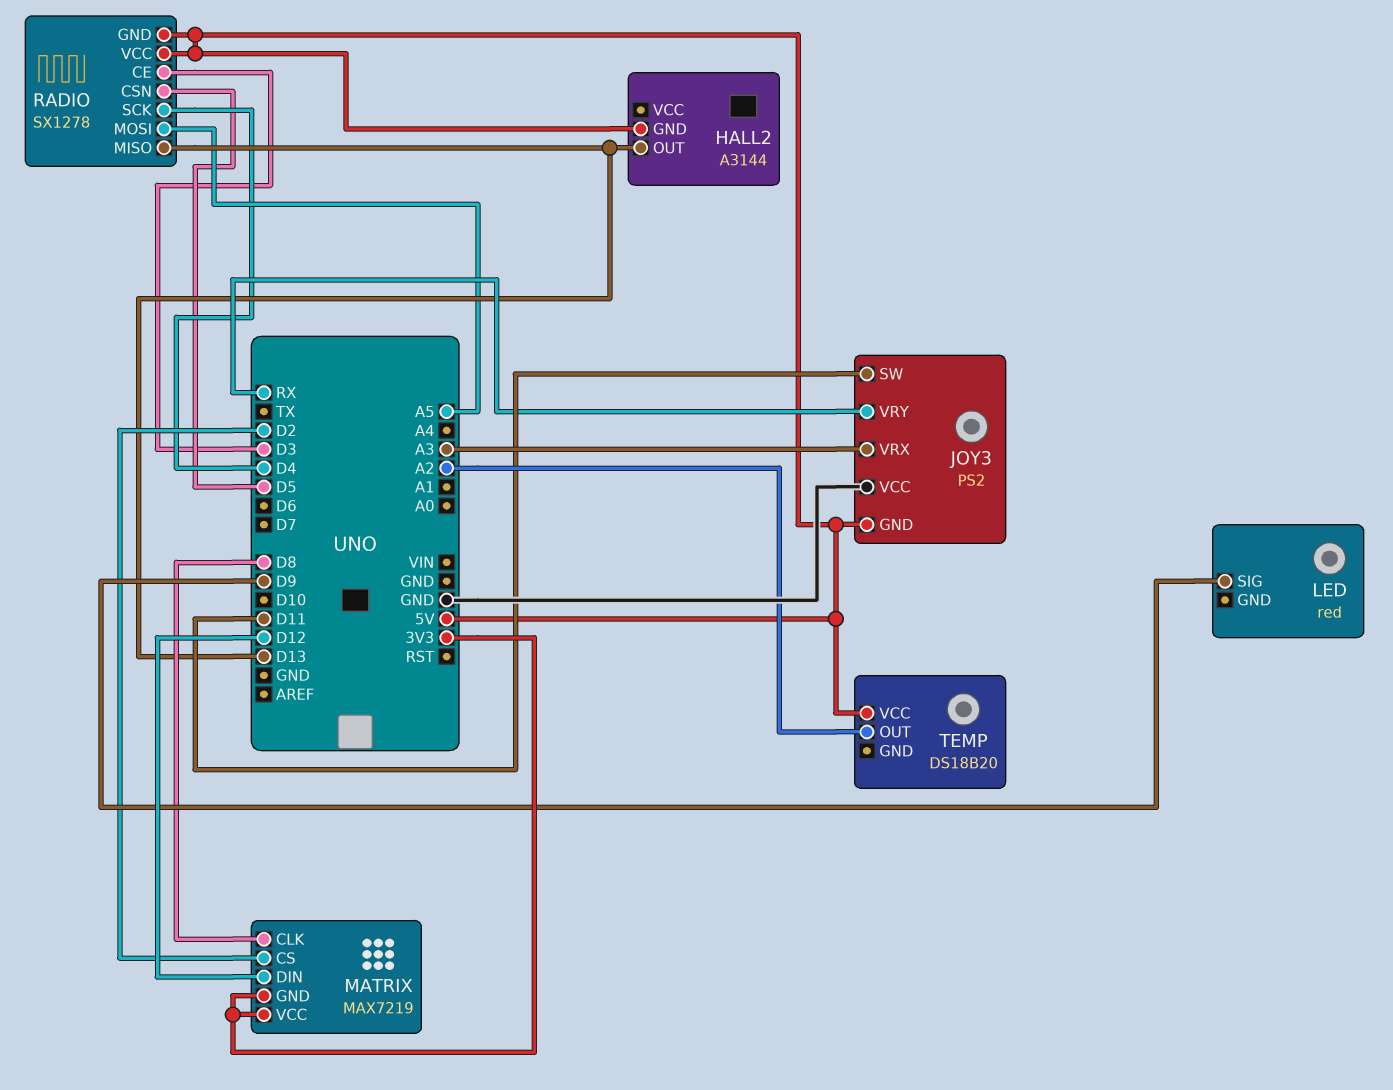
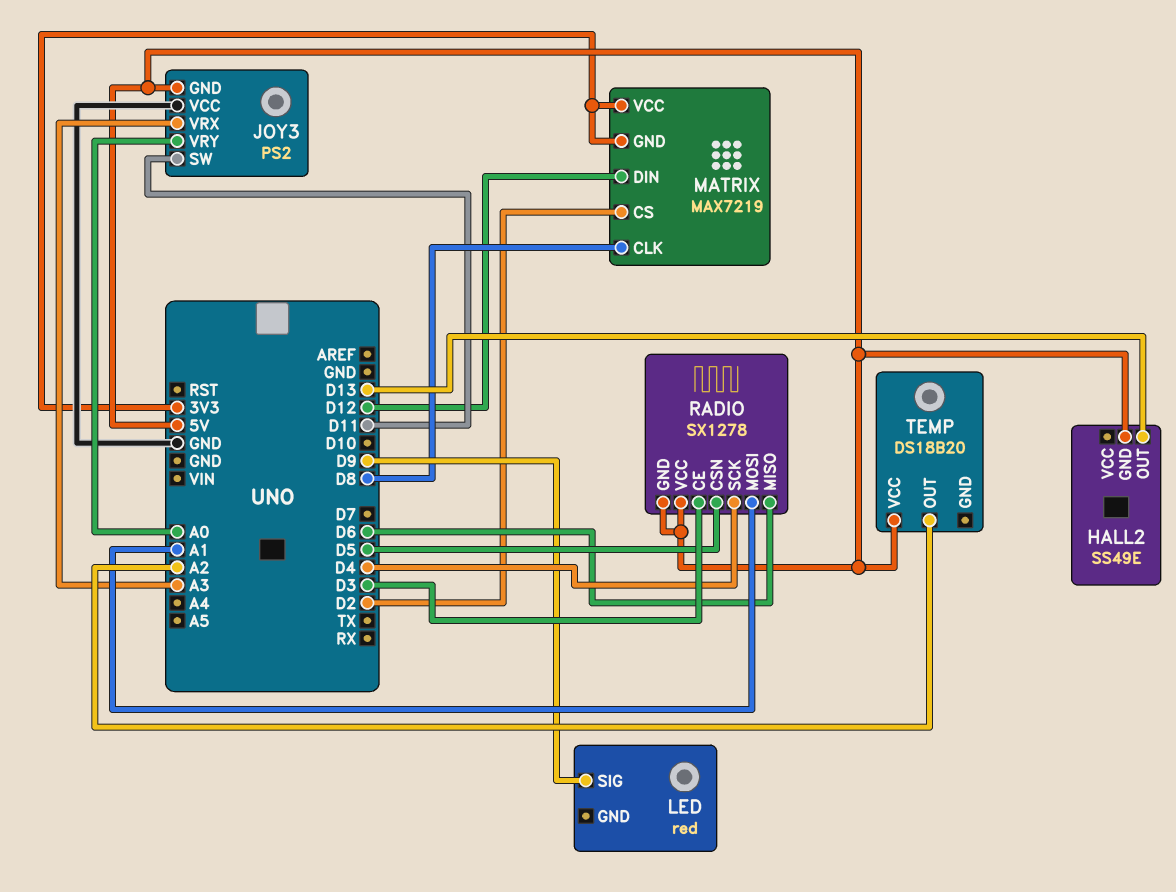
HALL2: A3144 -> SS49E
JOY3 pin VRY: RX -> A0
RADIO pin MISO: D13 -> D6
RADIO pin MOSI: A5 -> A1

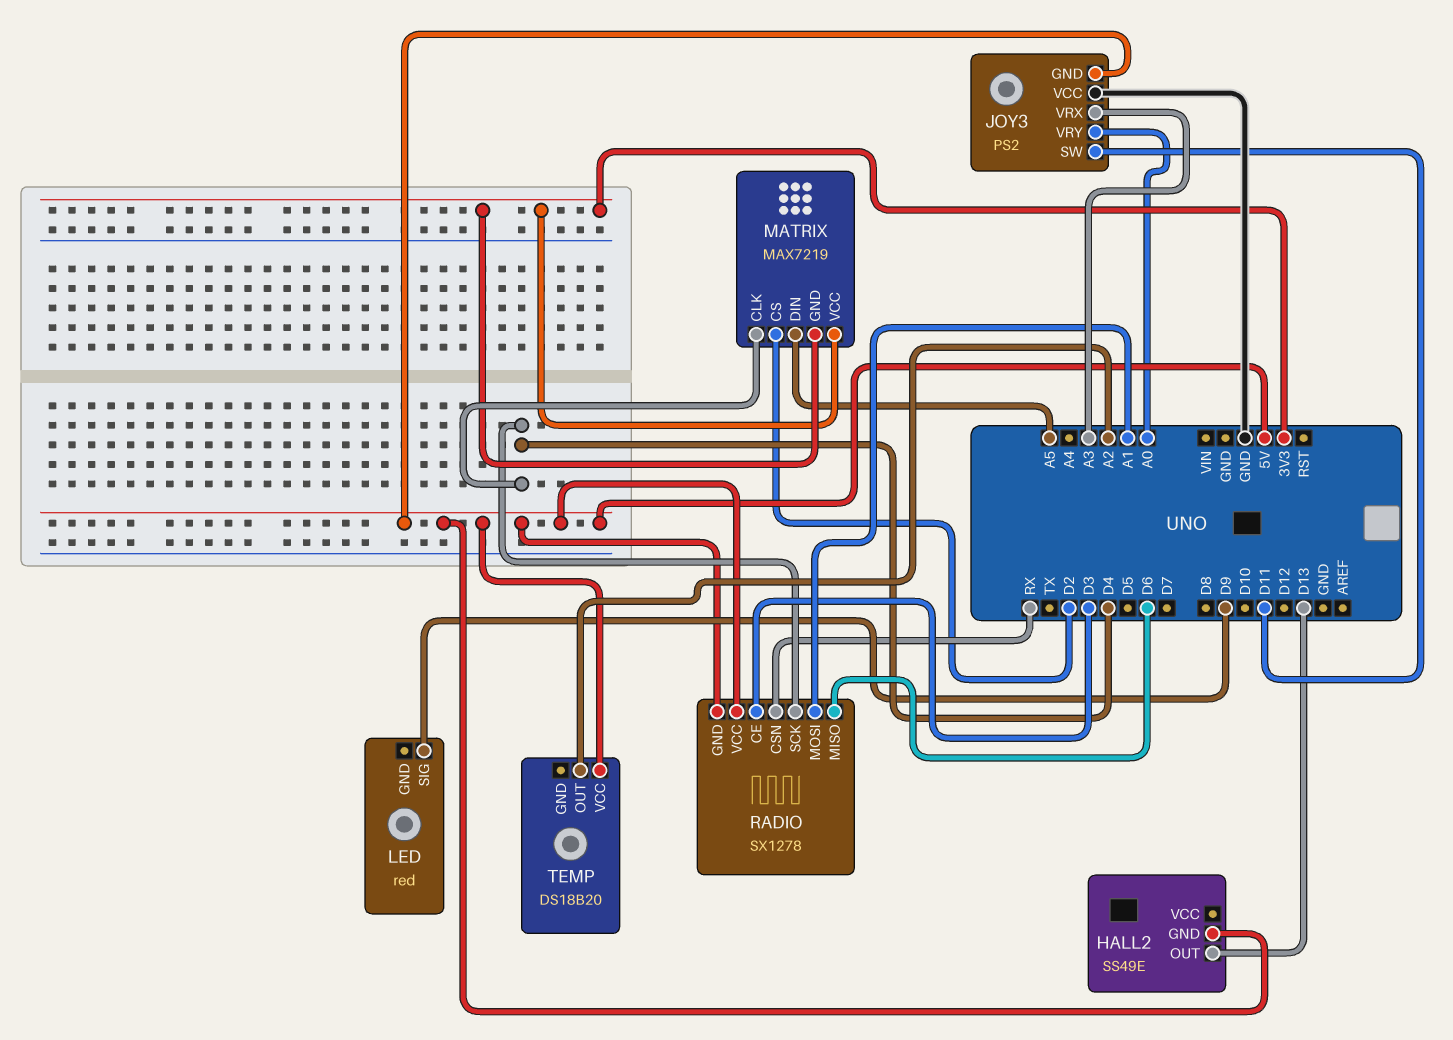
MATRIX pin CLK: D8 -> D4
MATRIX pin DIN: D12 -> A5
RADIO pin CSN: D5 -> RX

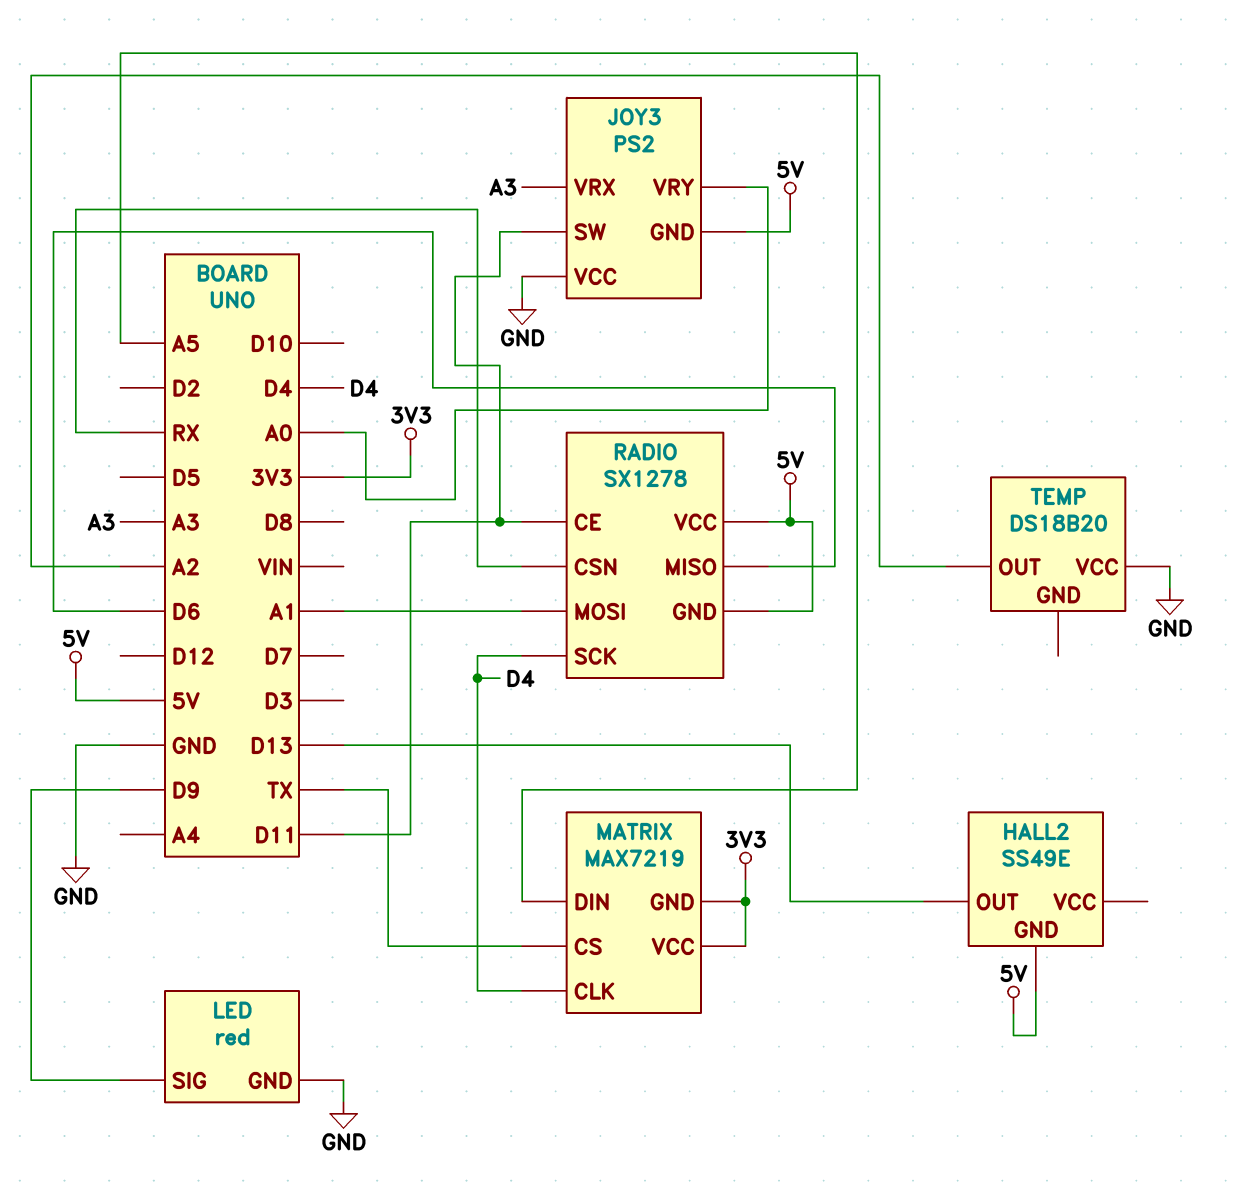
LED pin GND: none -> GND
MATRIX pin CS: D2 -> TX
RADIO pin CE: D3 -> D11
TEMP pin VCC: 5V -> GND

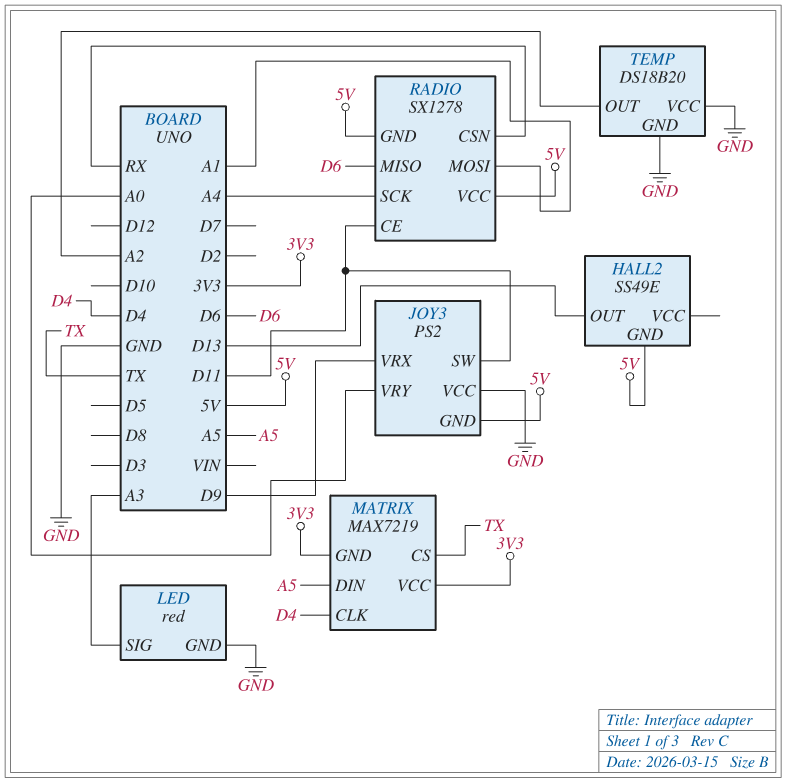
JOY3 pin VRX: A3 -> D9
LED pin SIG: D9 -> A3
RADIO pin SCK: D4 -> A4
TEMP pin GND: none -> GND

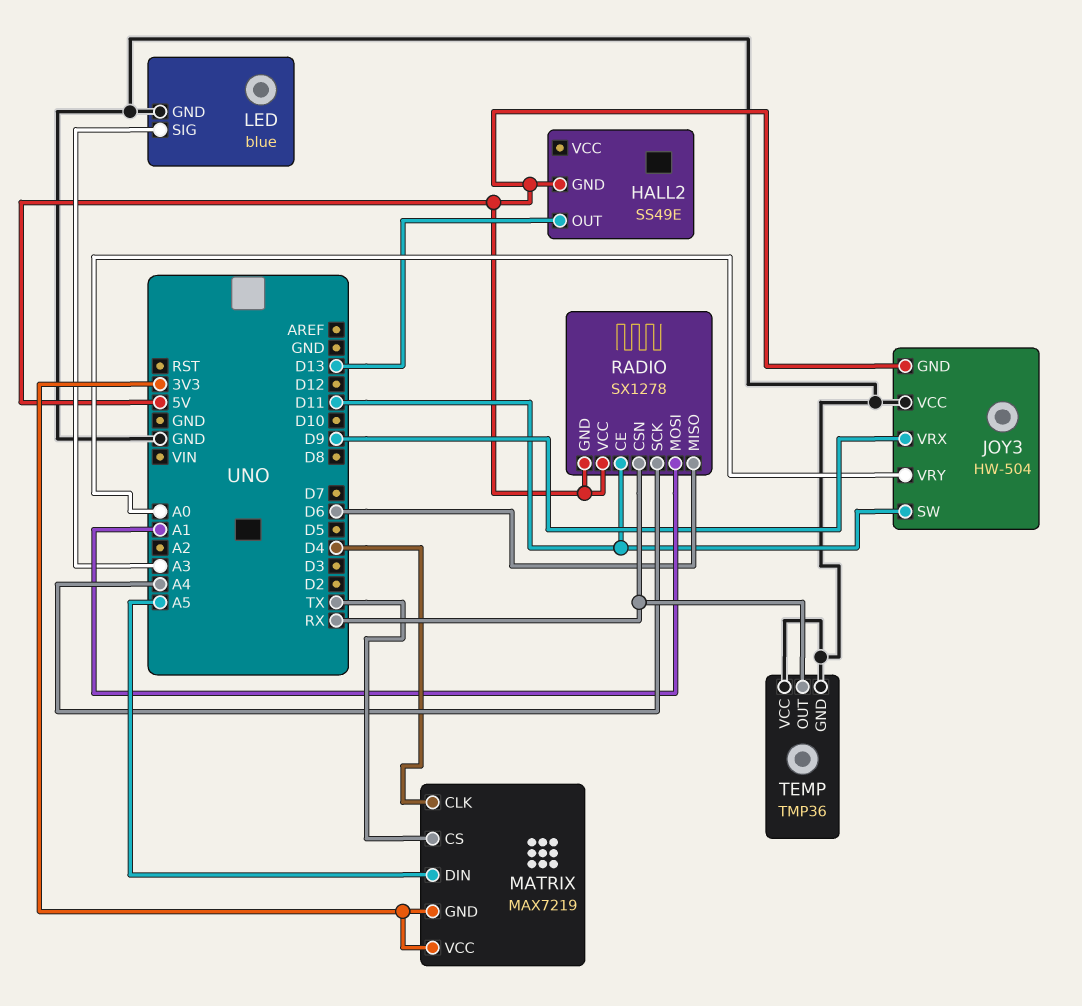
JOY3: PS2 -> HW-504
LED: red -> blue
TEMP: DS18B20 -> TMP36
TEMP pin OUT: A2 -> RX

